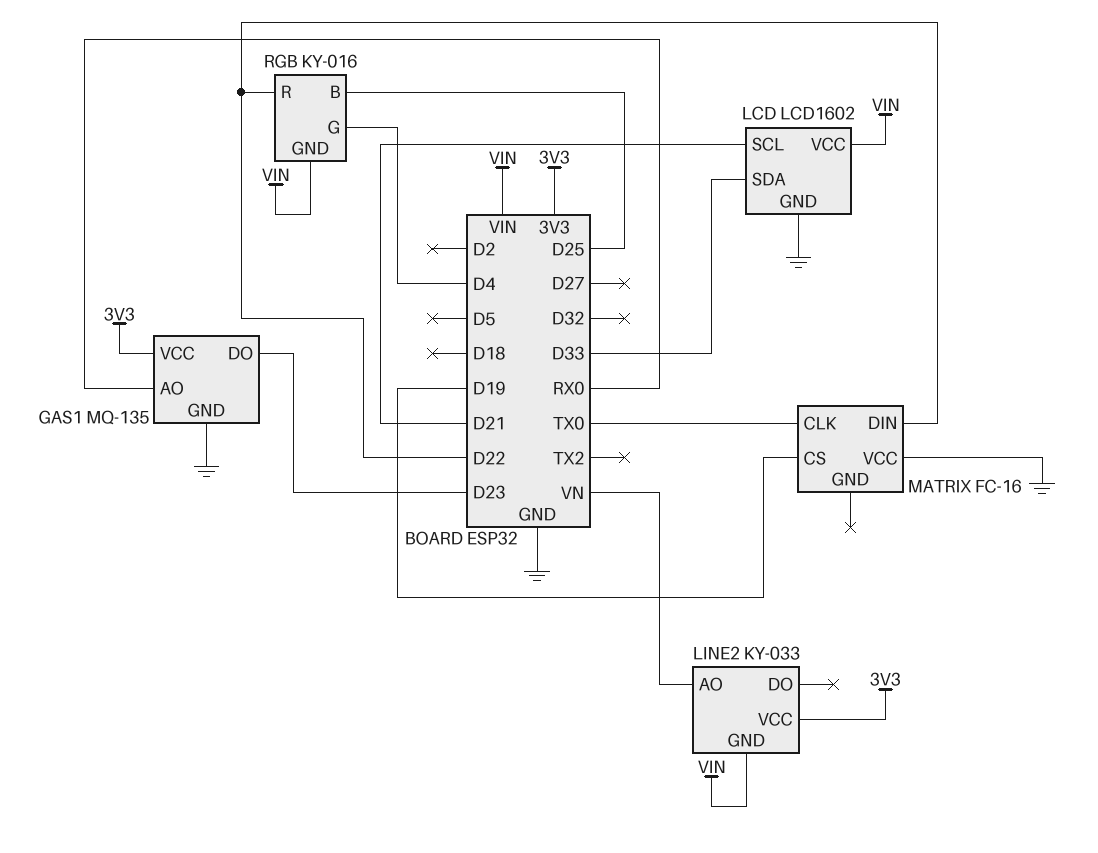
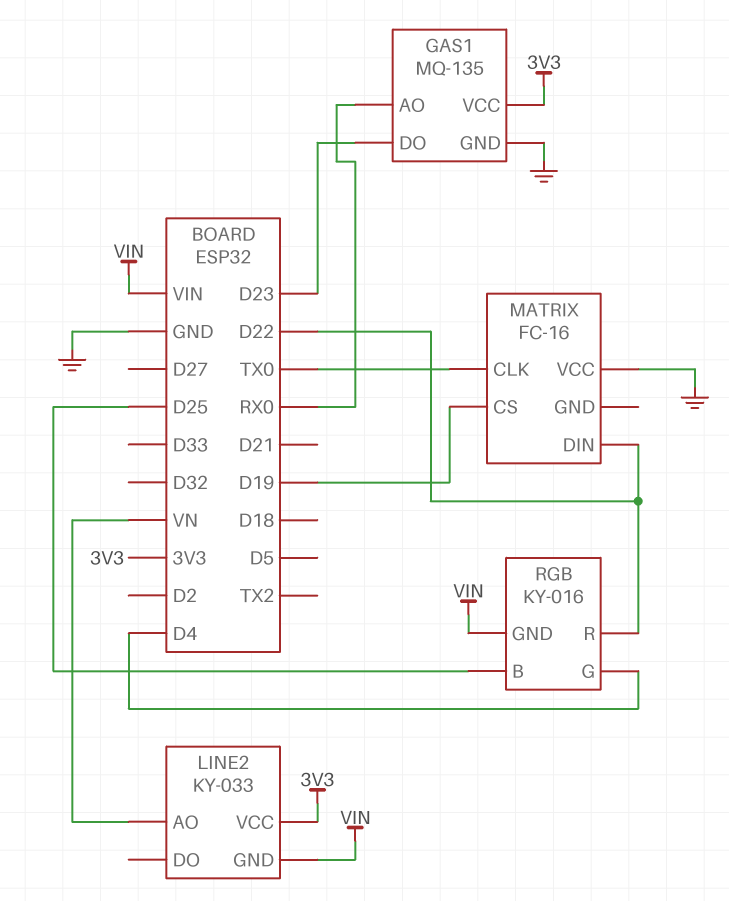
LCD: LCD1602 -> none
LCD pin GND: GND -> none
LCD pin SCL: D21 -> none
LCD pin SDA: D33 -> none
LCD pin VCC: VIN -> none

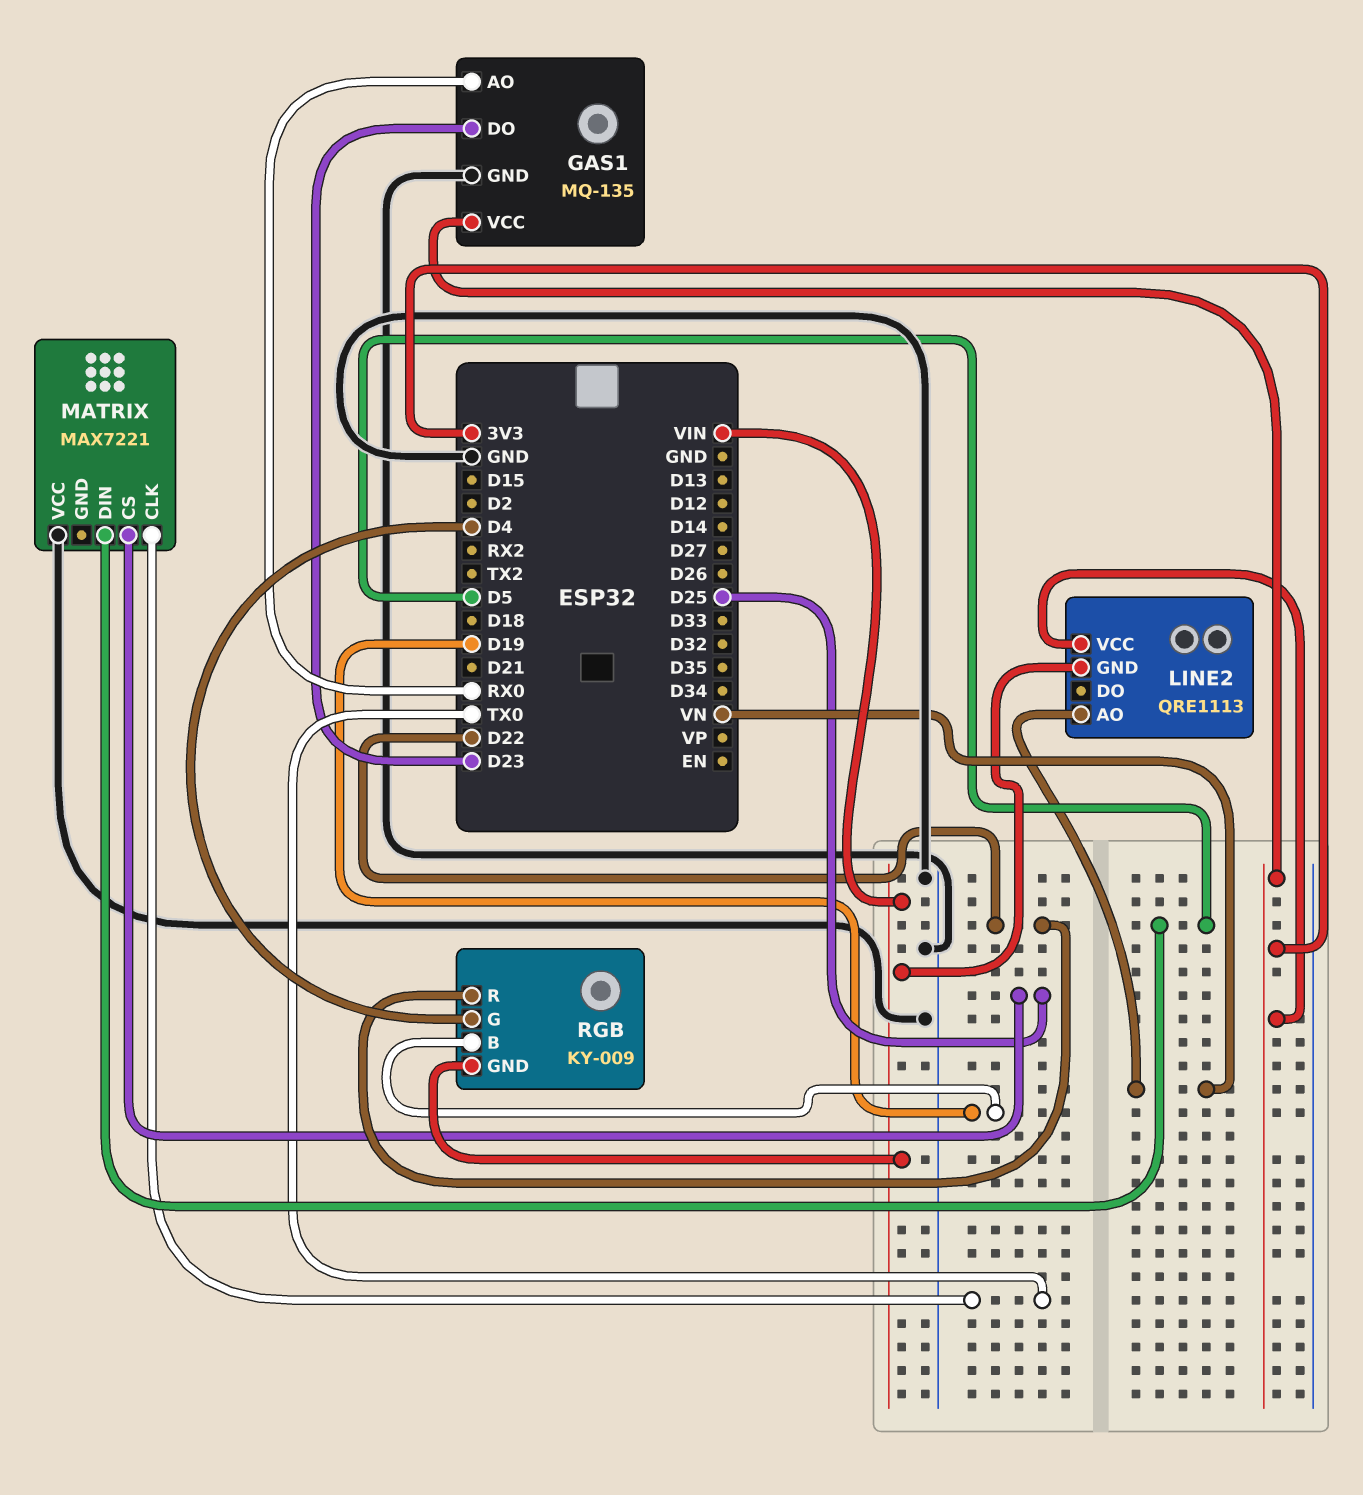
LINE2: KY-033 -> QRE1113
MATRIX: FC-16 -> MAX7221
MATRIX pin CS: D19 -> D25
MATRIX pin DIN: D22 -> D5
RGB: KY-016 -> KY-009
RGB pin B: D25 -> D19

